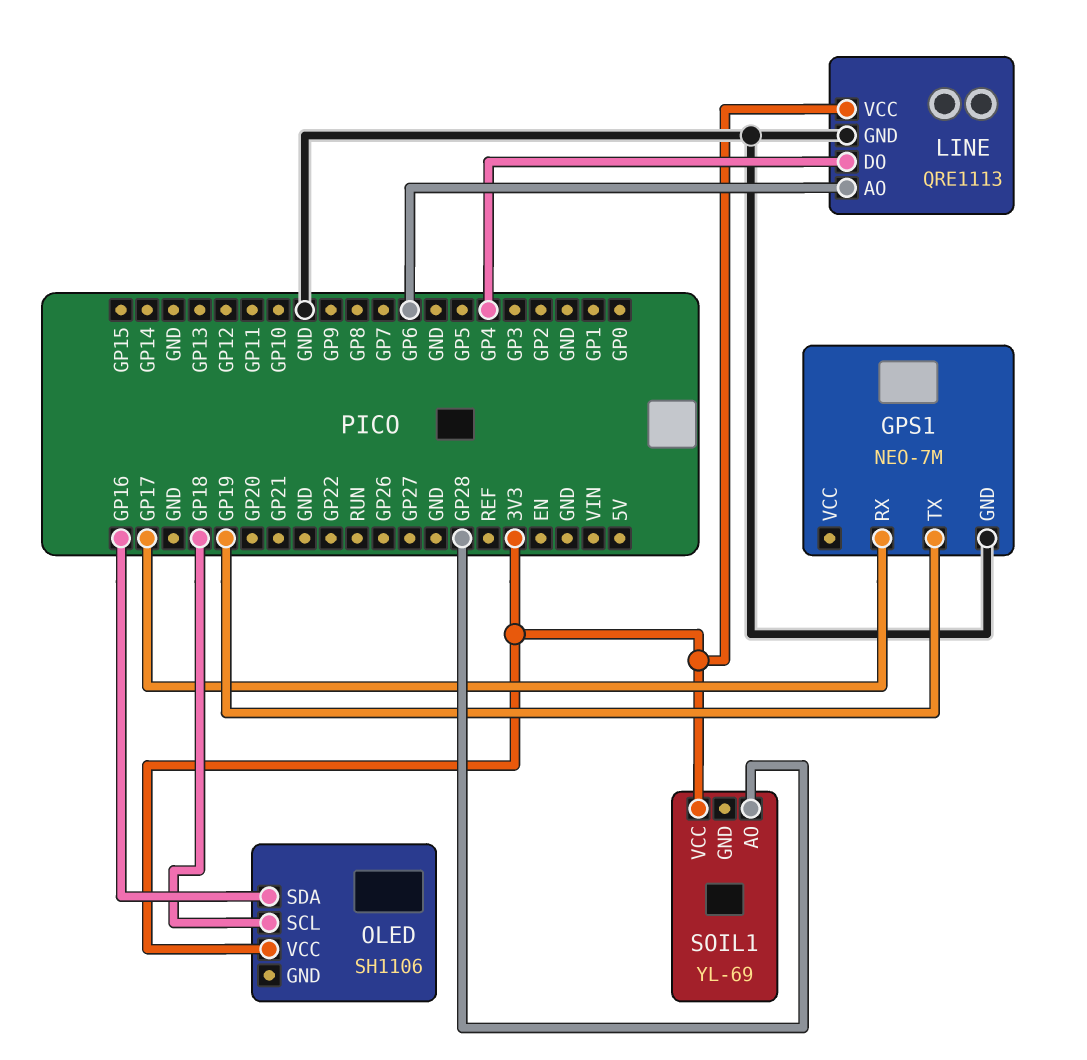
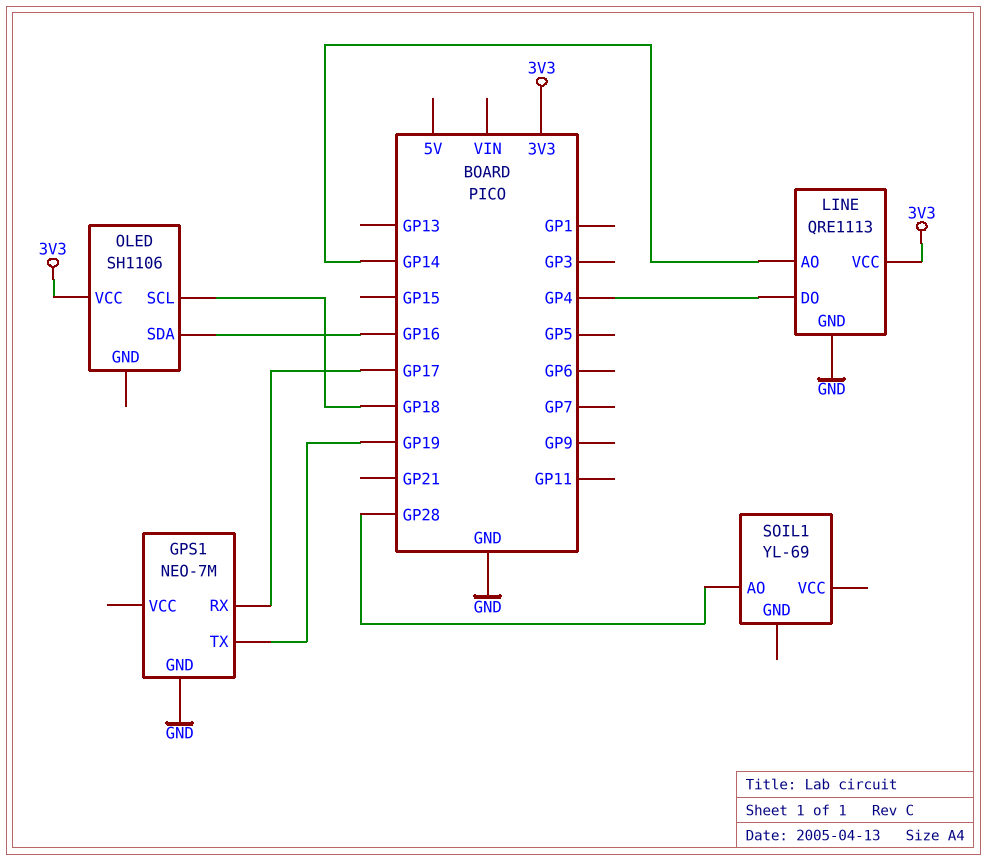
LINE pin AO: GP6 -> GP14
SOIL1 pin VCC: 3V3 -> none

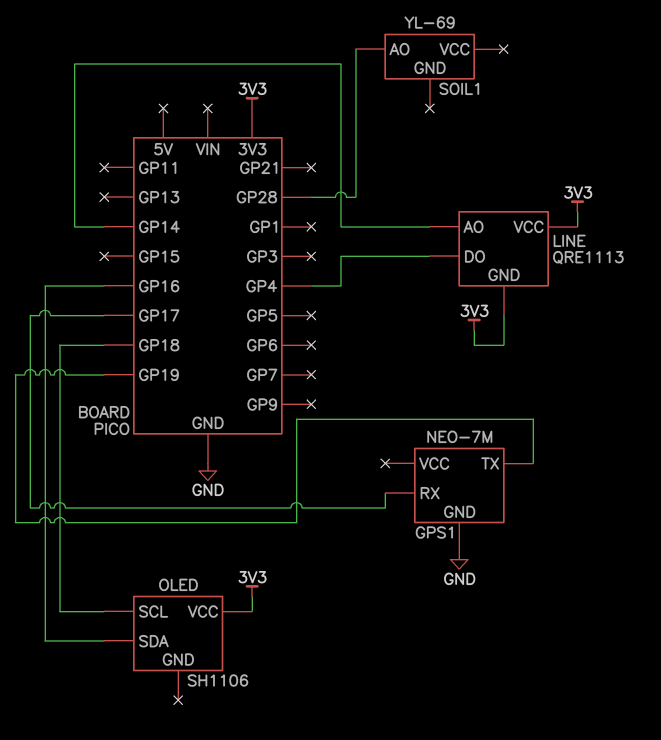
LINE pin GND: GND -> 3V3

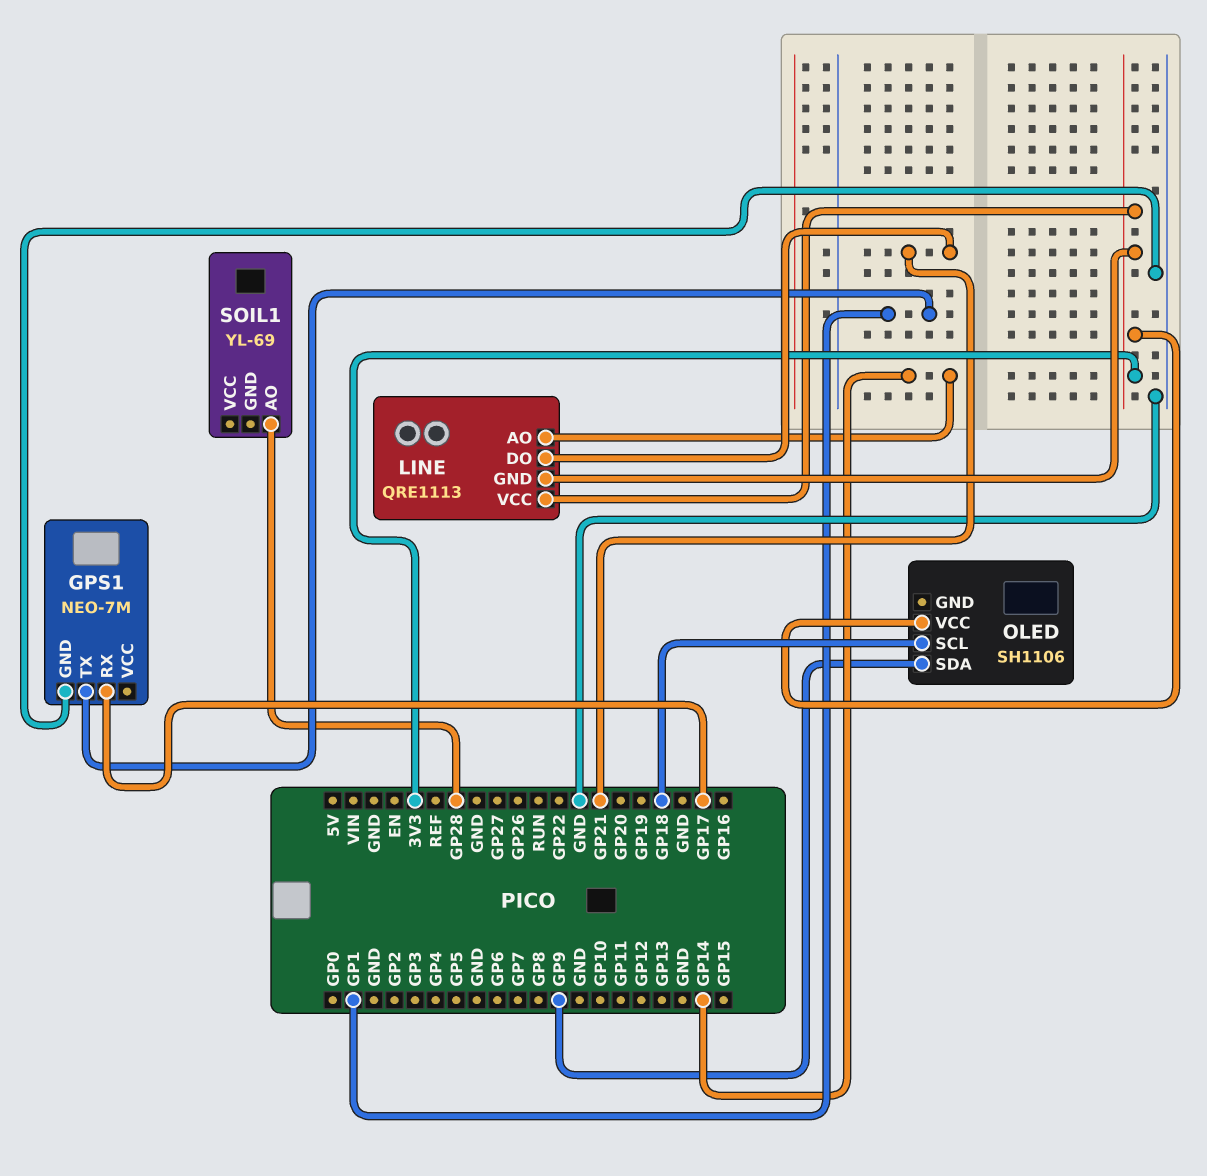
GPS1 pin TX: GP19 -> GP1
LINE pin DO: GP4 -> GP21
OLED pin SDA: GP16 -> GP9

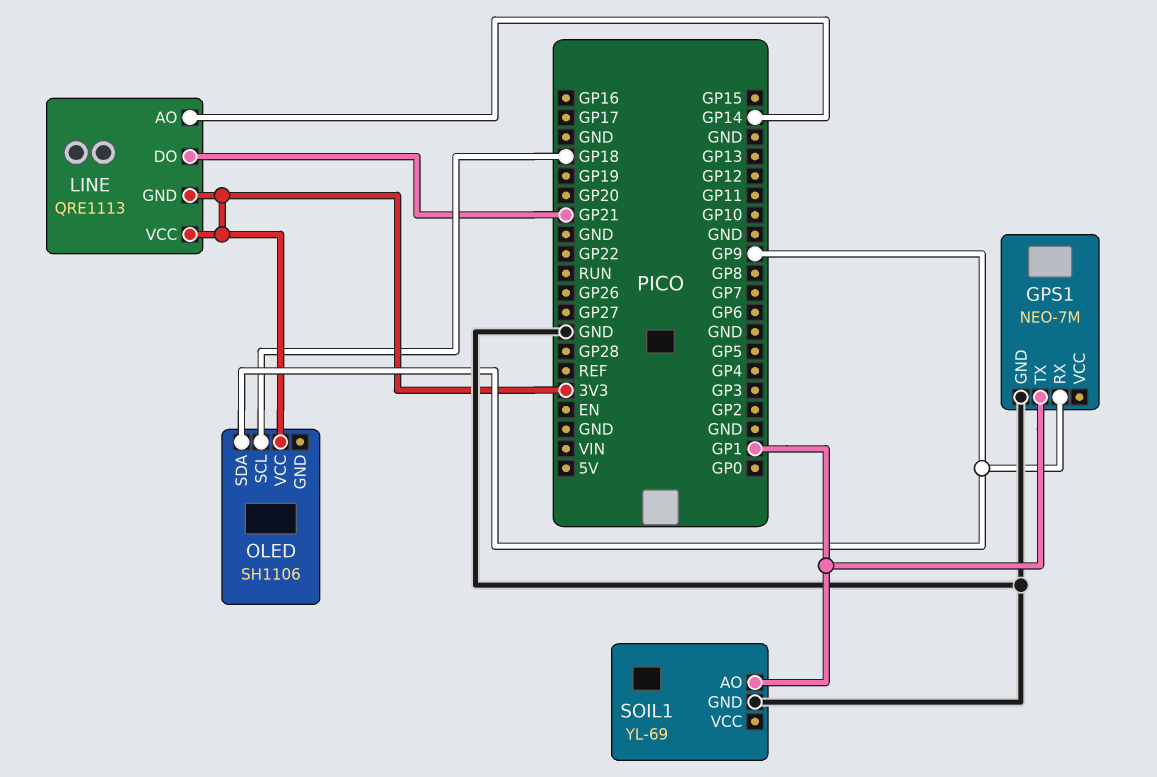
GPS1 pin RX: GP17 -> GP9
SOIL1 pin AO: GP28 -> GP1
SOIL1 pin GND: none -> GND

